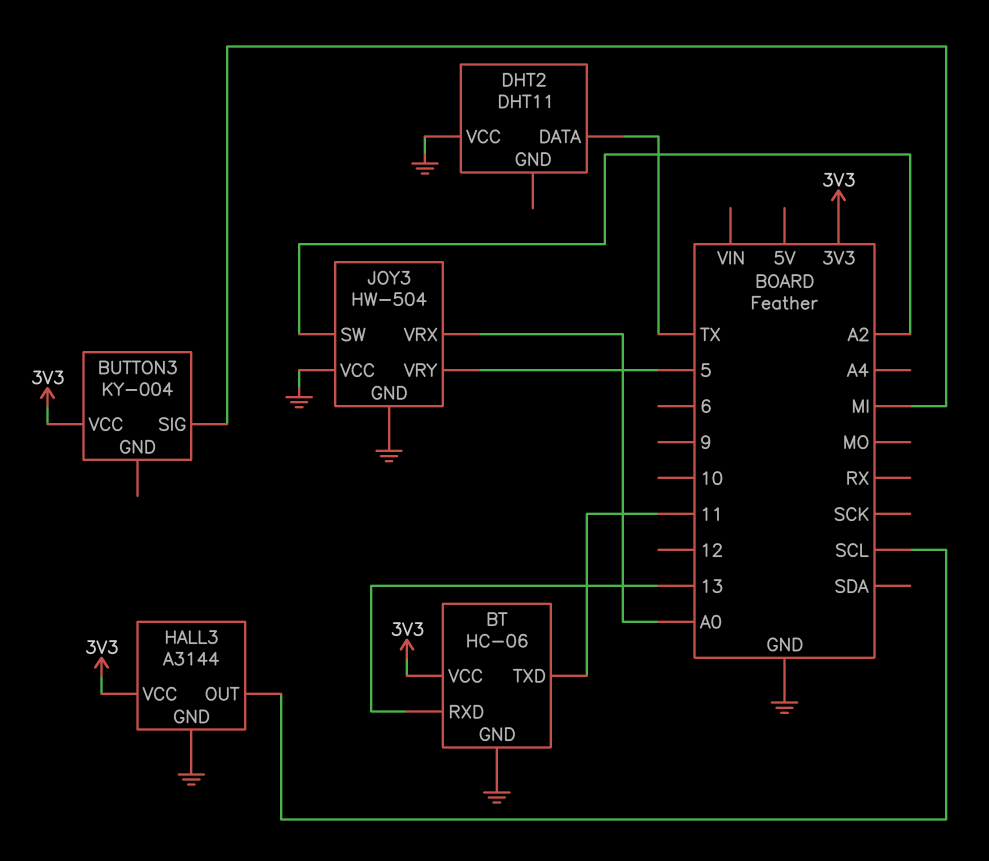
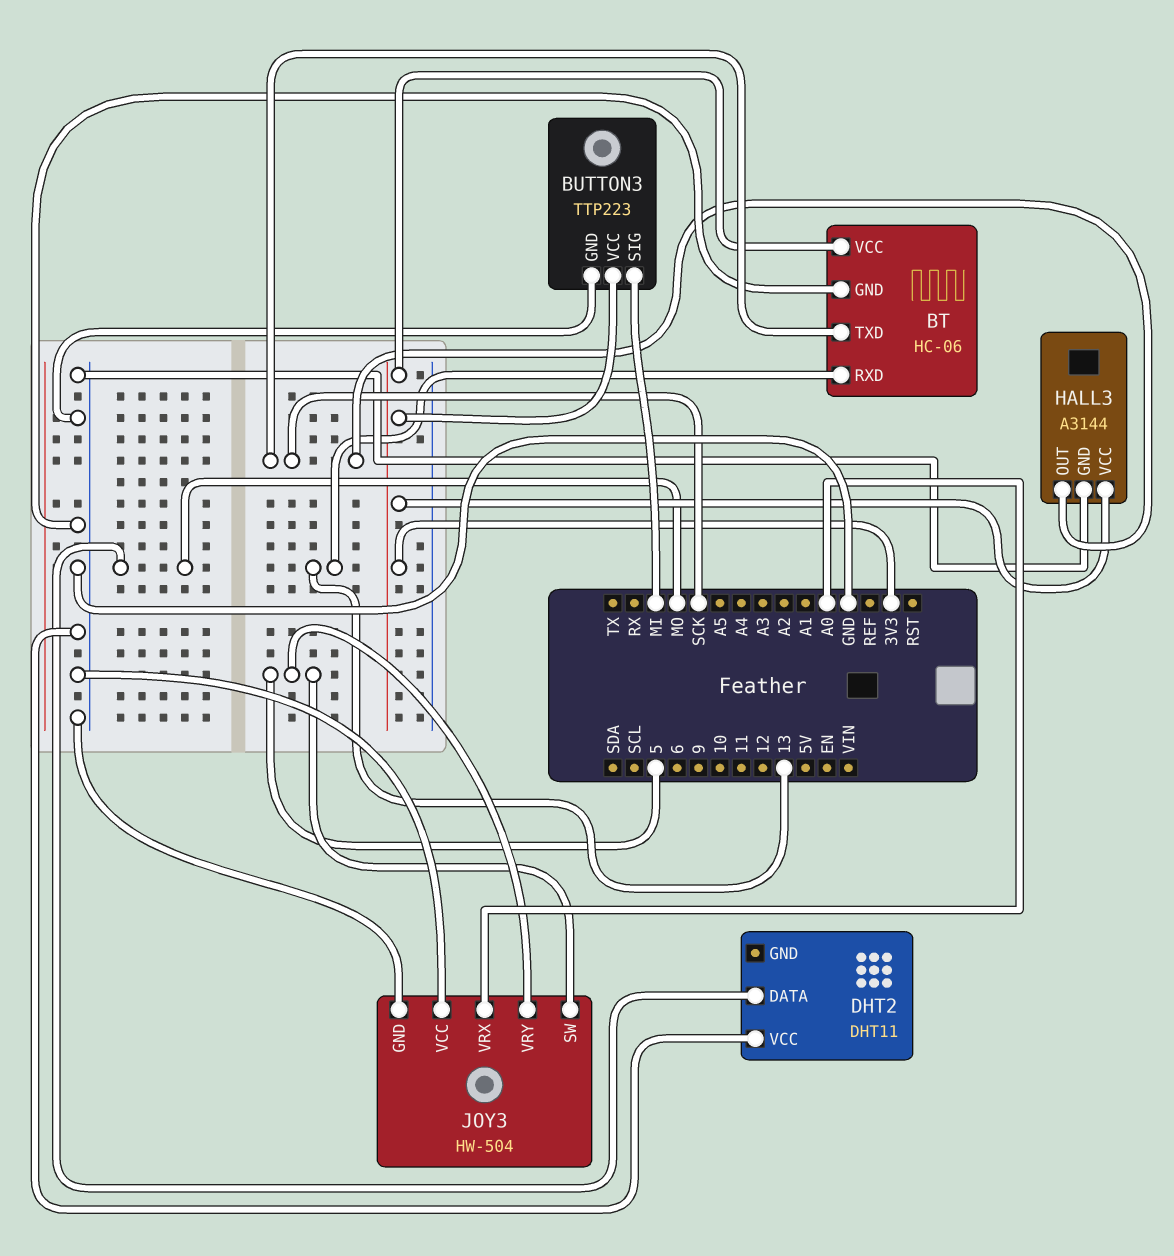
BT pin TXD: 11 -> SCK
BUTTON3: KY-004 -> TTP223
BUTTON3 pin GND: none -> GND
DHT2 pin DATA: TX -> MO
HALL3 pin OUT: SCL -> SCK
JOY3 pin SW: A2 -> 5

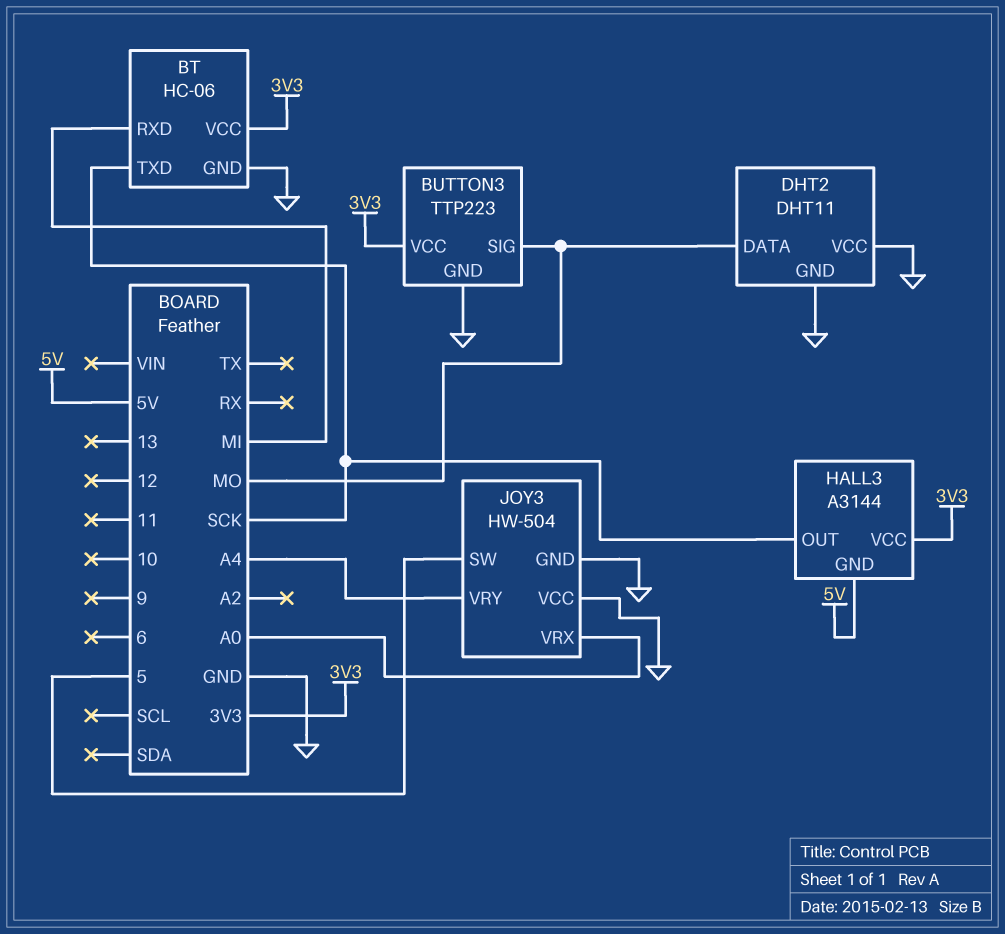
BT pin RXD: 13 -> MI
BUTTON3 pin SIG: MI -> MO
DHT2 pin GND: none -> GND
HALL3 pin GND: GND -> 5V
JOY3 pin VRY: 5 -> A4

